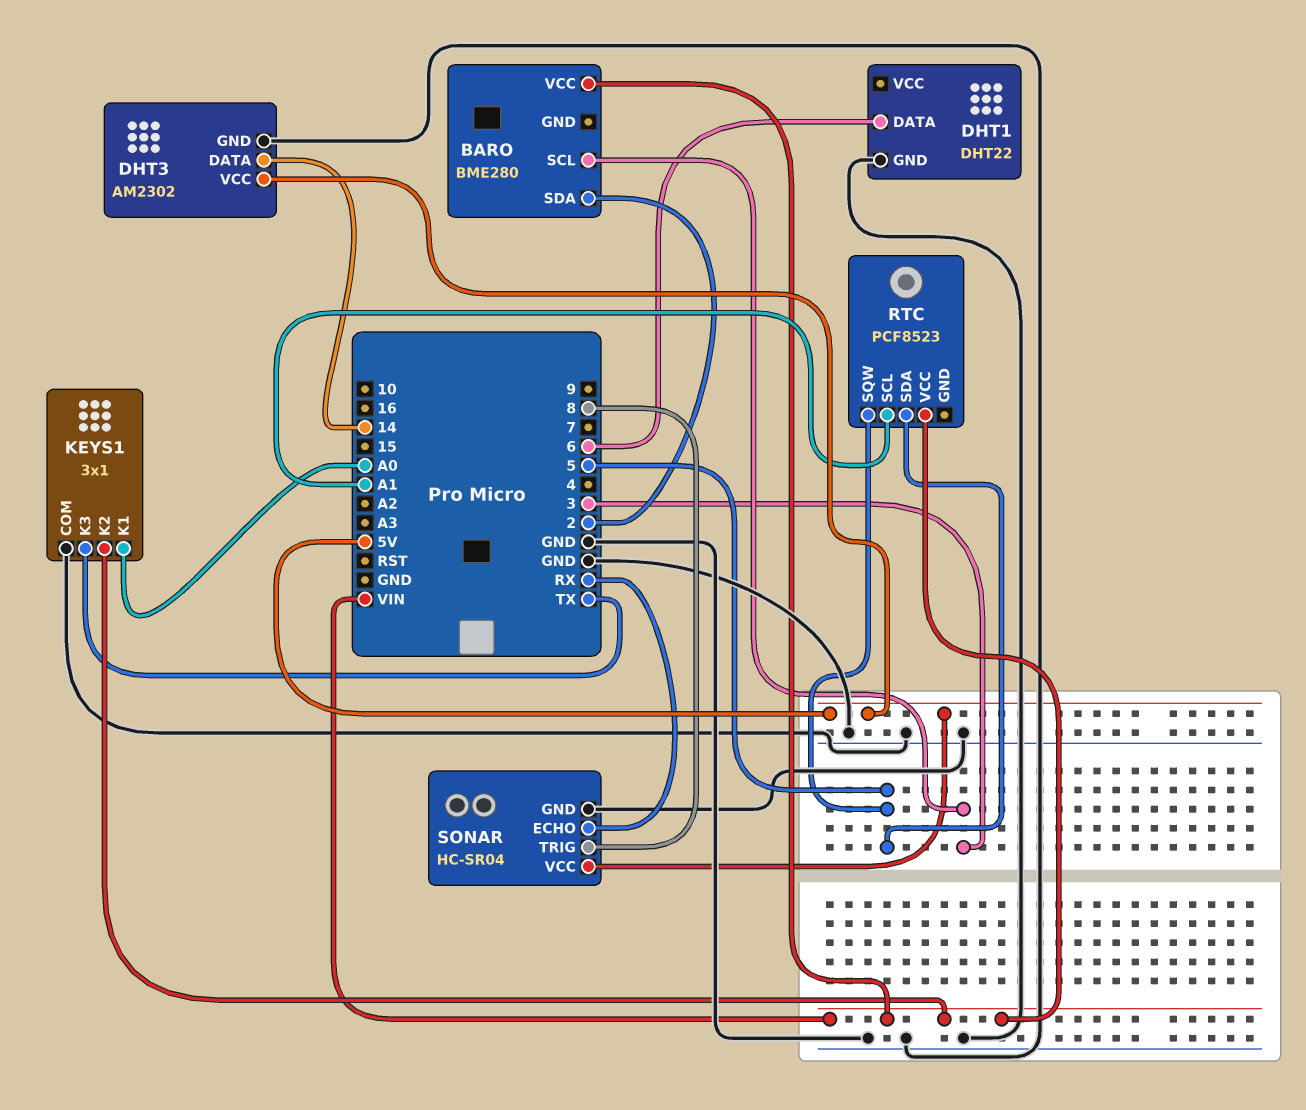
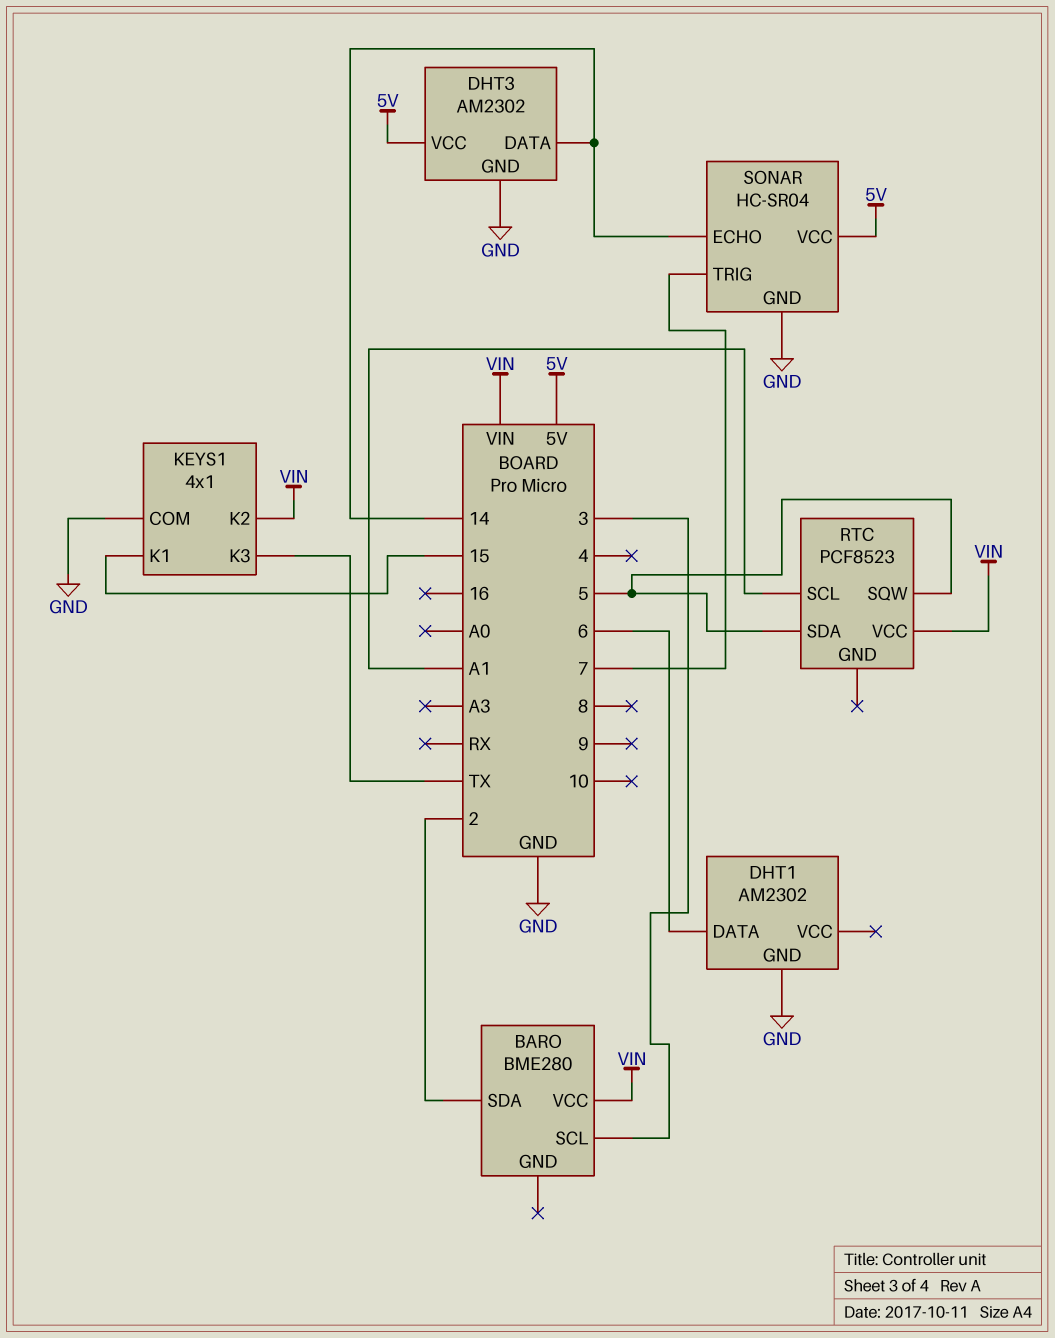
DHT1: DHT22 -> AM2302
KEYS1: 3x1 -> 4x1
KEYS1 pin K1: A0 -> 15
SONAR pin ECHO: RX -> 14
SONAR pin TRIG: 8 -> 7

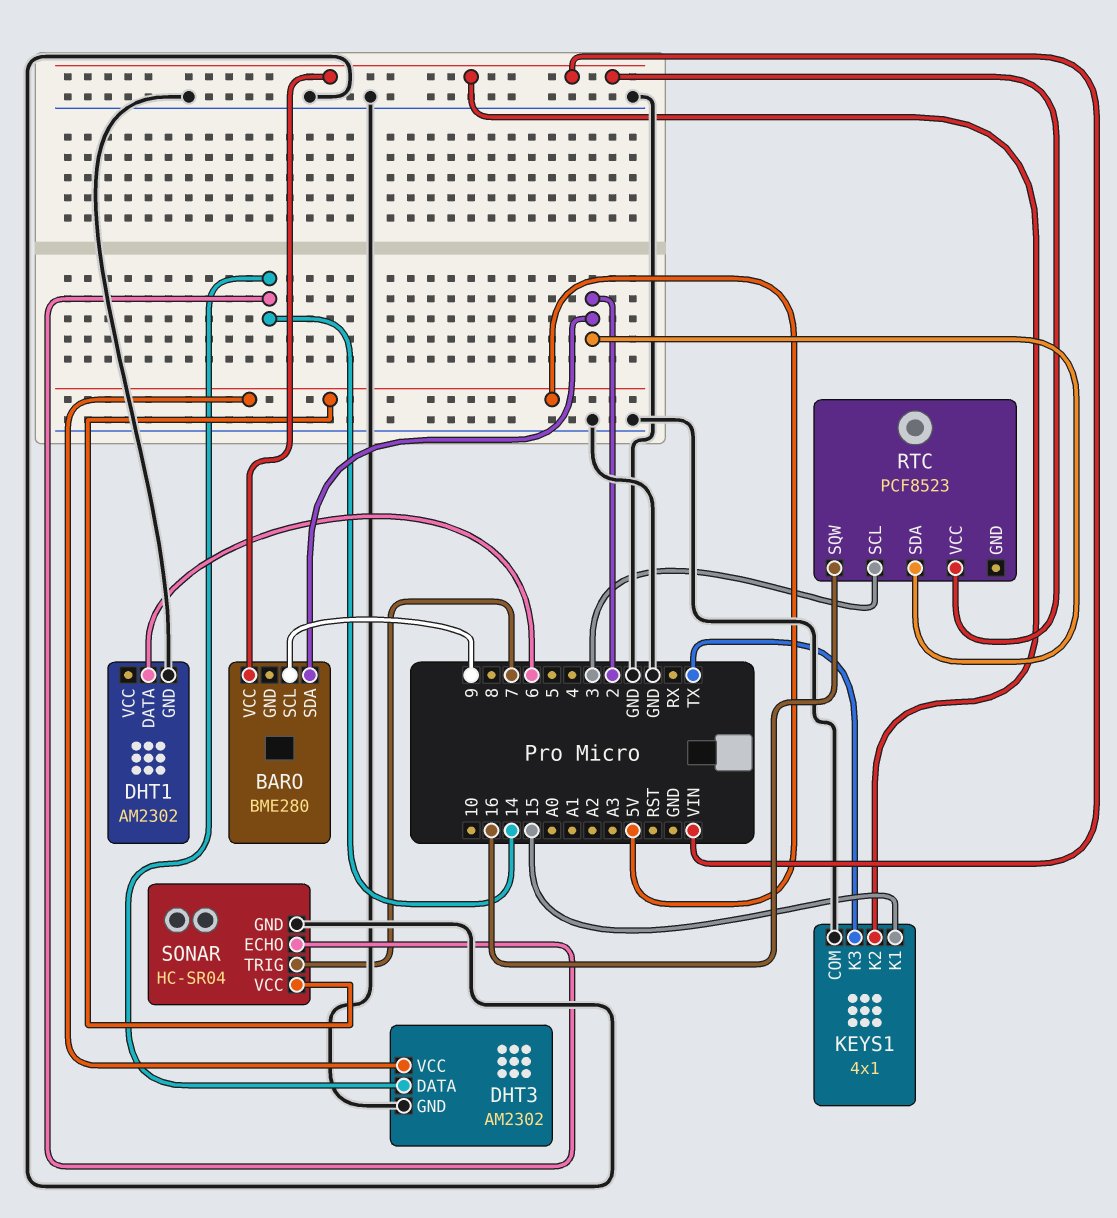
BARO pin SCL: 3 -> 9
RTC pin SCL: A1 -> 3
RTC pin SDA: 5 -> 2
RTC pin SQW: 5 -> 16

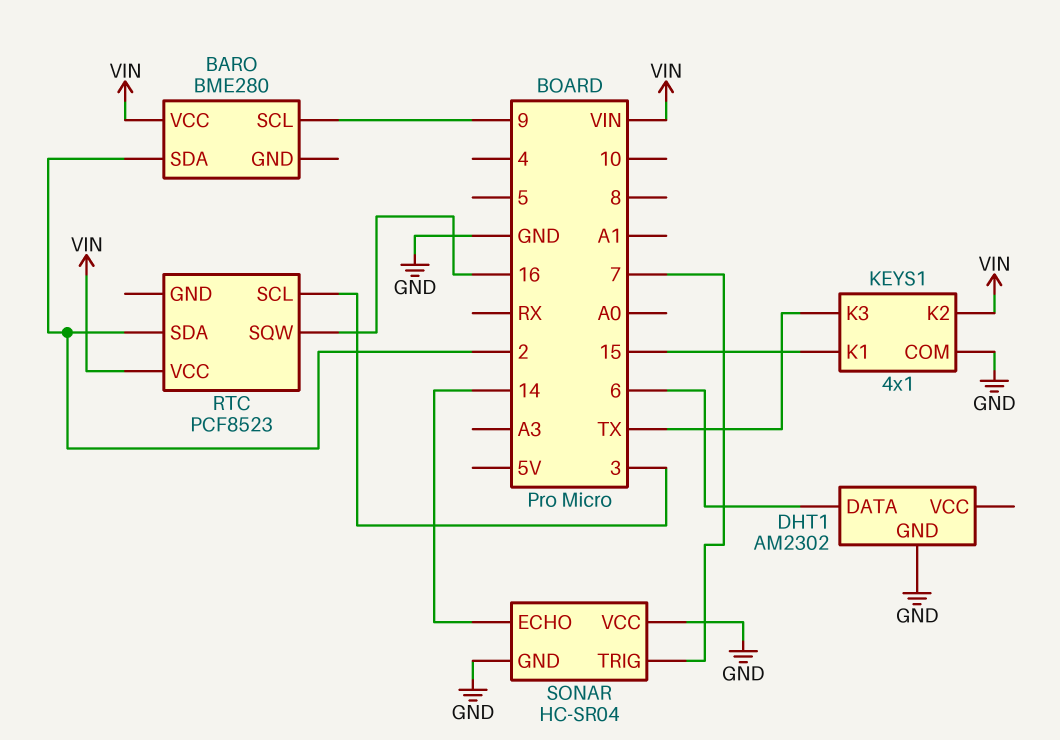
DHT3: AM2302 -> none
DHT3 pin DATA: 14 -> none
DHT3 pin GND: GND -> none
DHT3 pin VCC: 5V -> none
SONAR pin VCC: 5V -> GND

